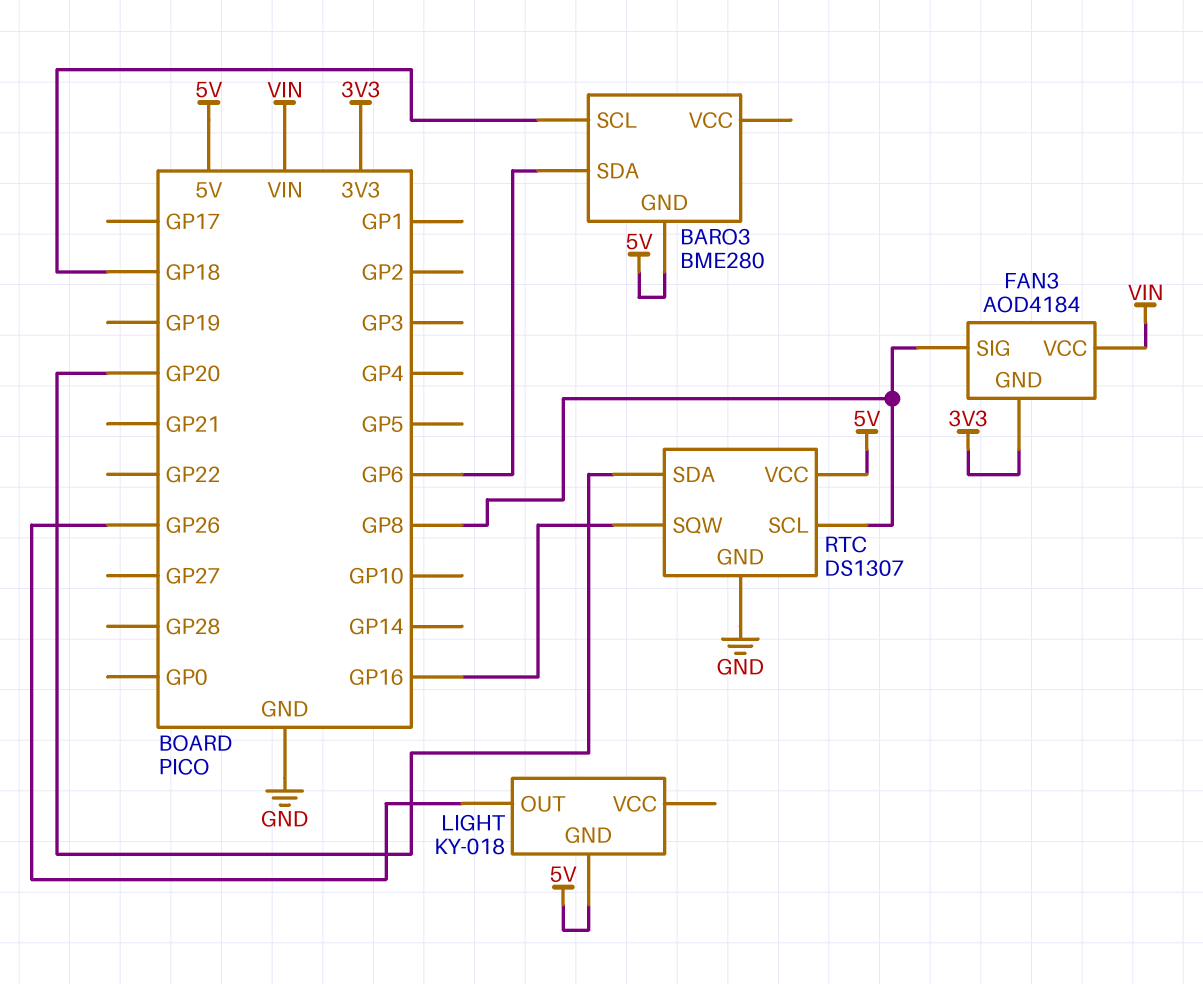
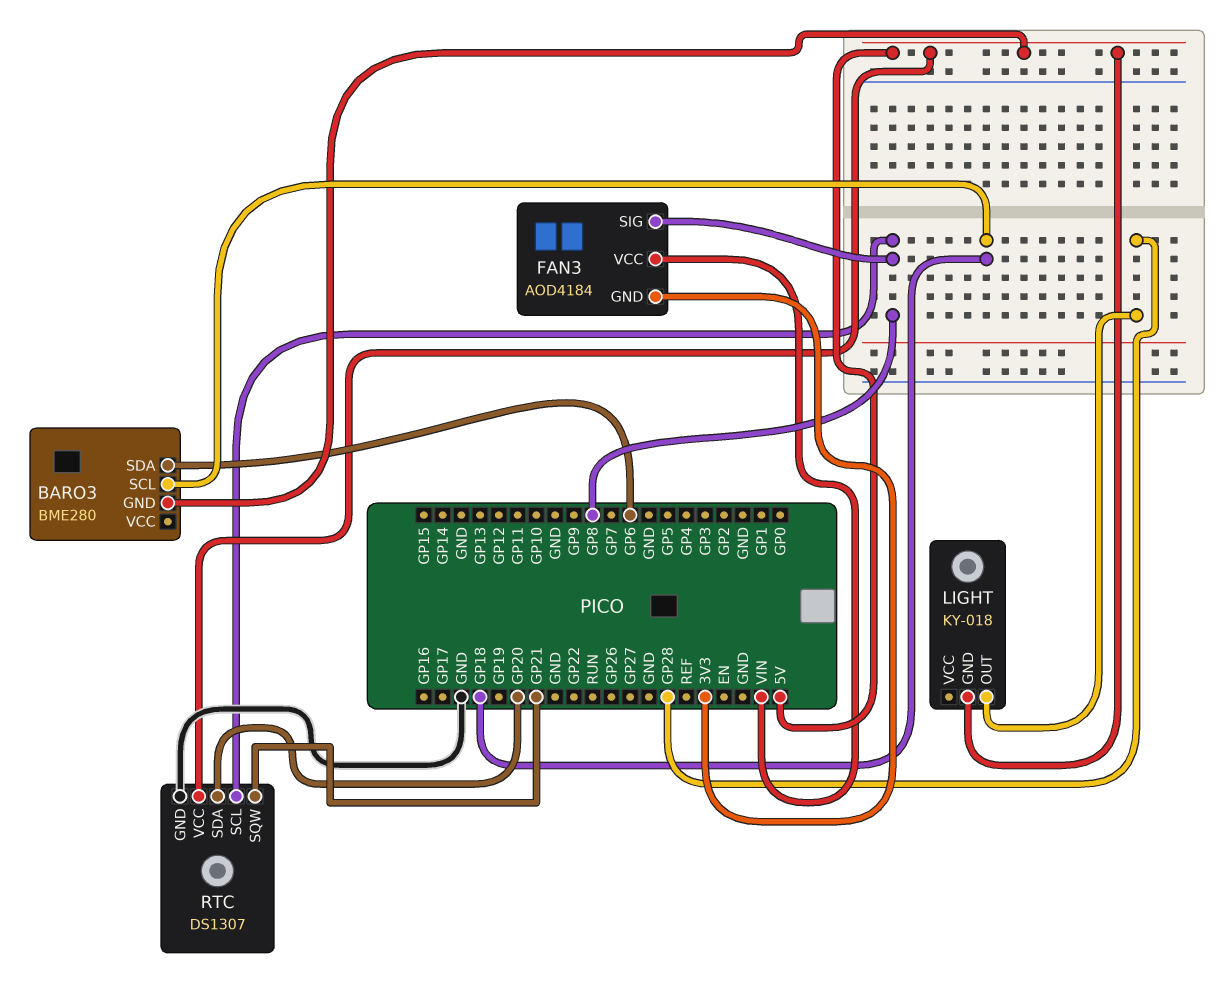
LIGHT pin OUT: GP26 -> GP28
RTC pin SQW: GP16 -> GP21

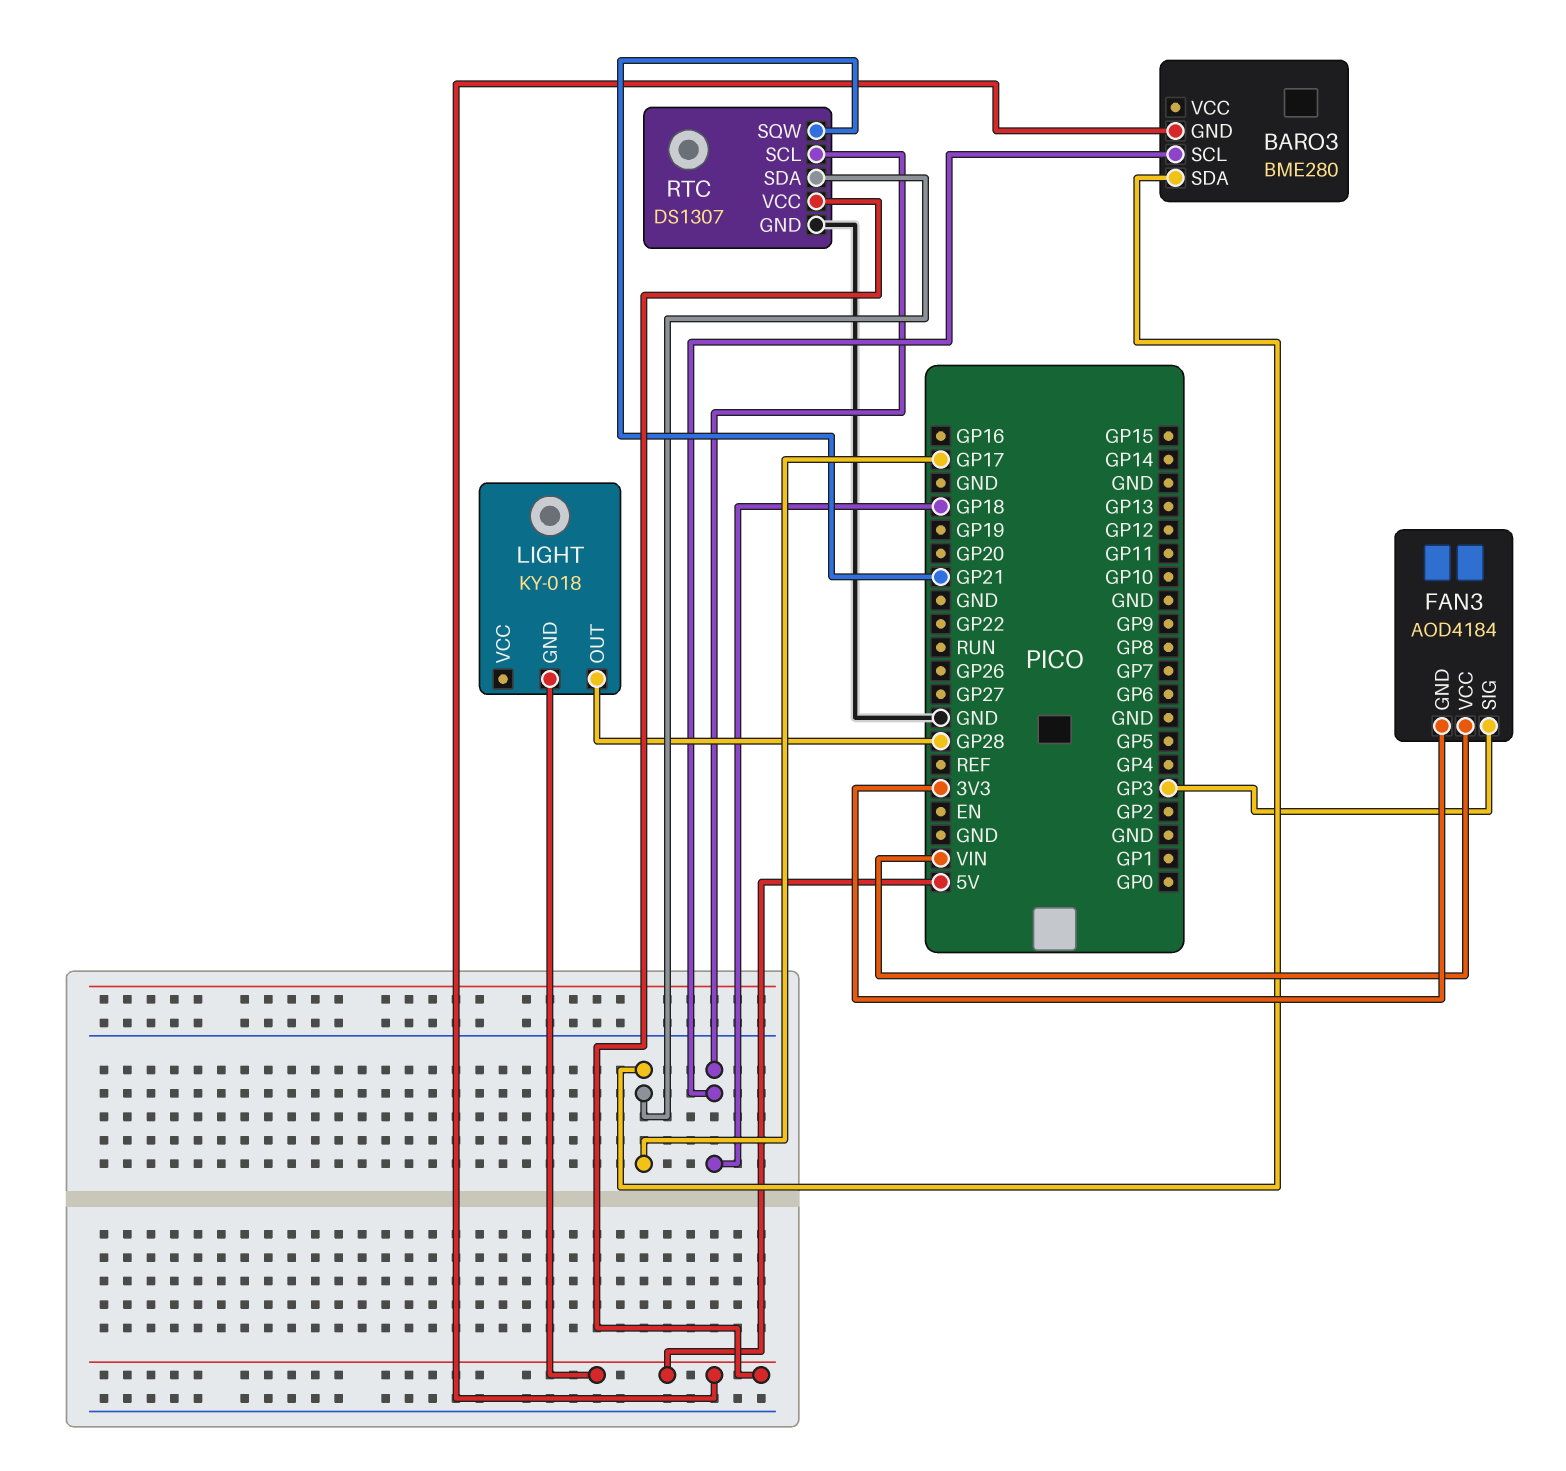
BARO3 pin SDA: GP6 -> GP17
FAN3 pin SIG: GP8 -> GP3
RTC pin SCL: GP8 -> GP18
RTC pin SDA: GP20 -> GP17

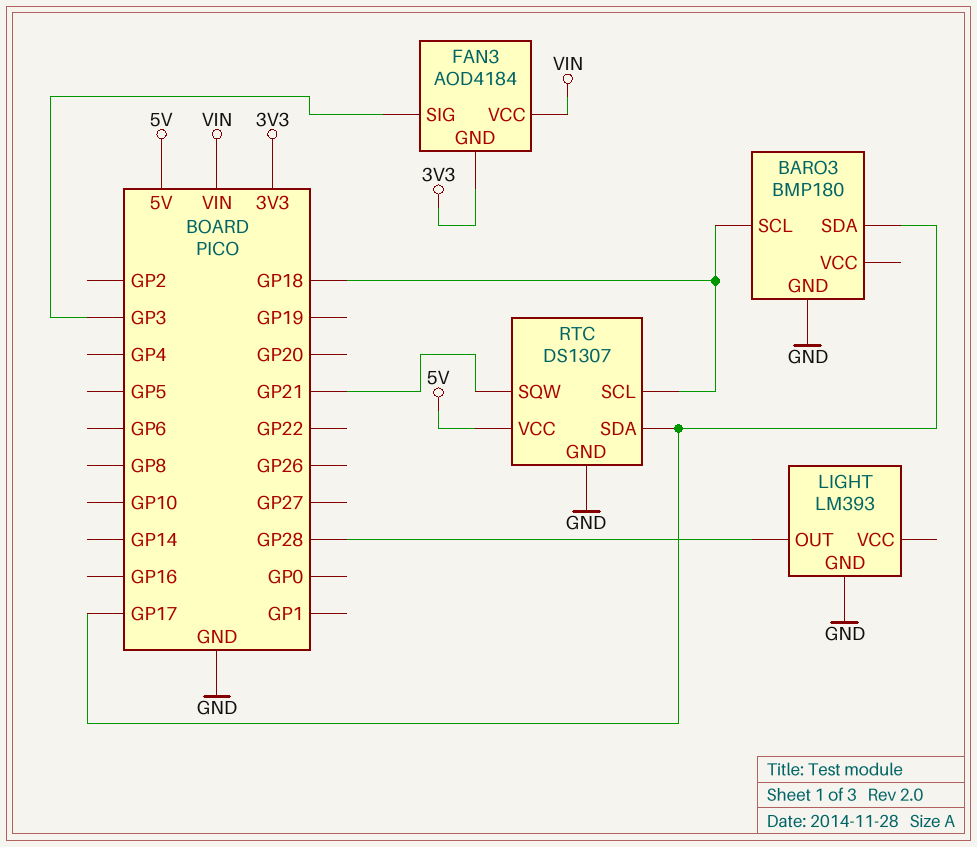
BARO3: BME280 -> BMP180
BARO3 pin GND: 5V -> GND
LIGHT: KY-018 -> LM393
LIGHT pin GND: 5V -> GND

